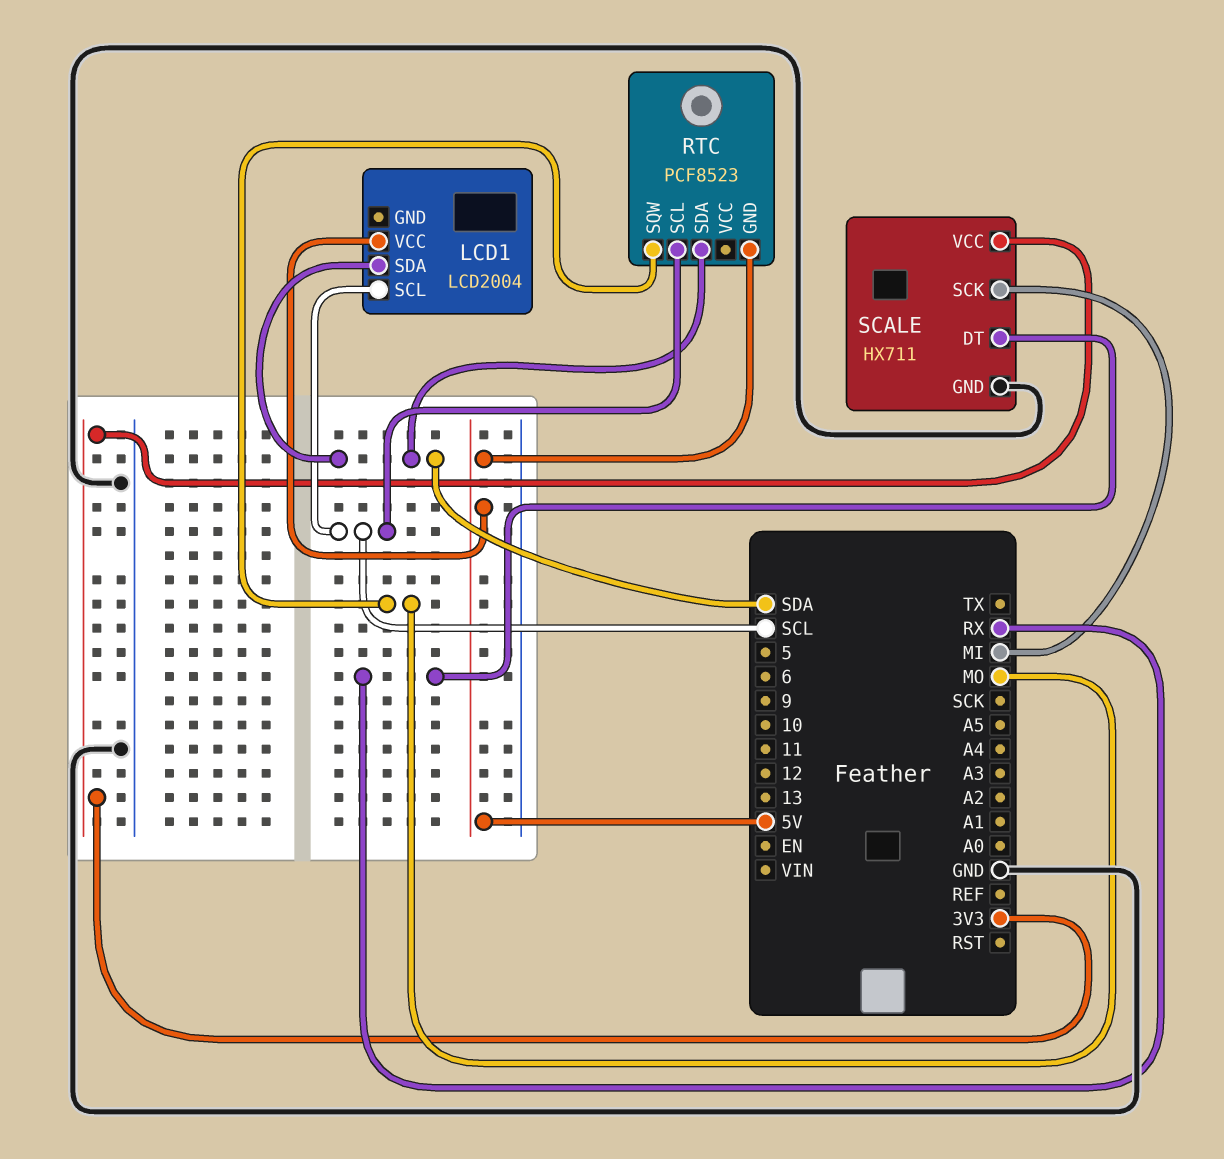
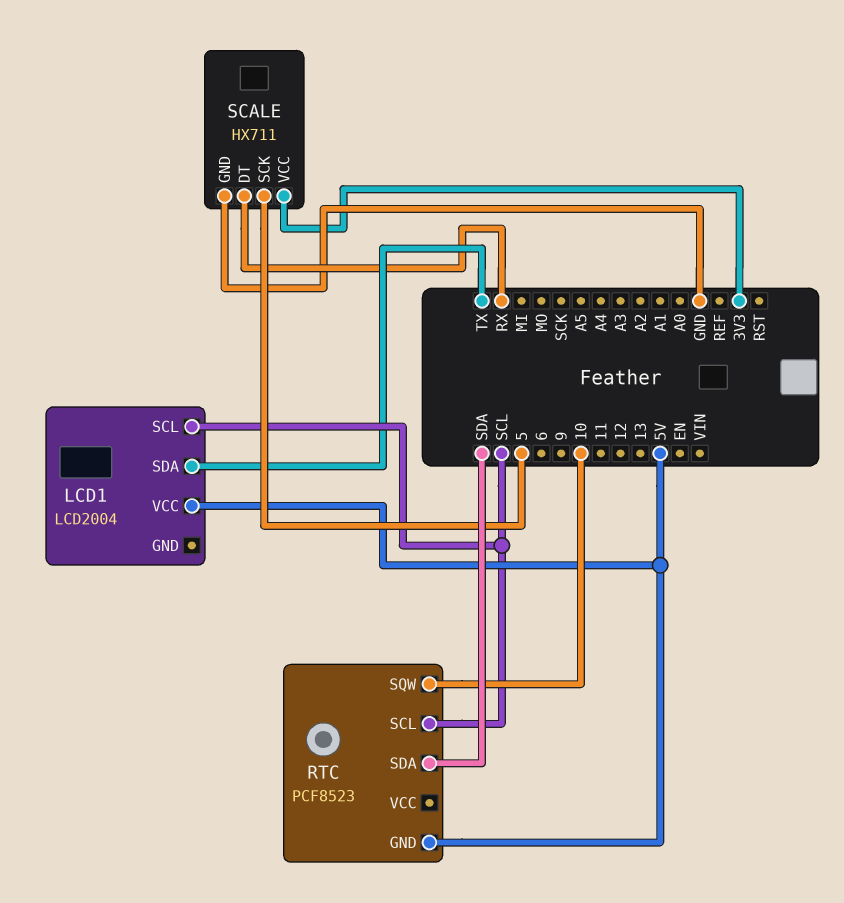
LCD1 pin SDA: SDA -> TX
RTC pin SQW: MO -> 10
SCALE pin SCK: MI -> 5

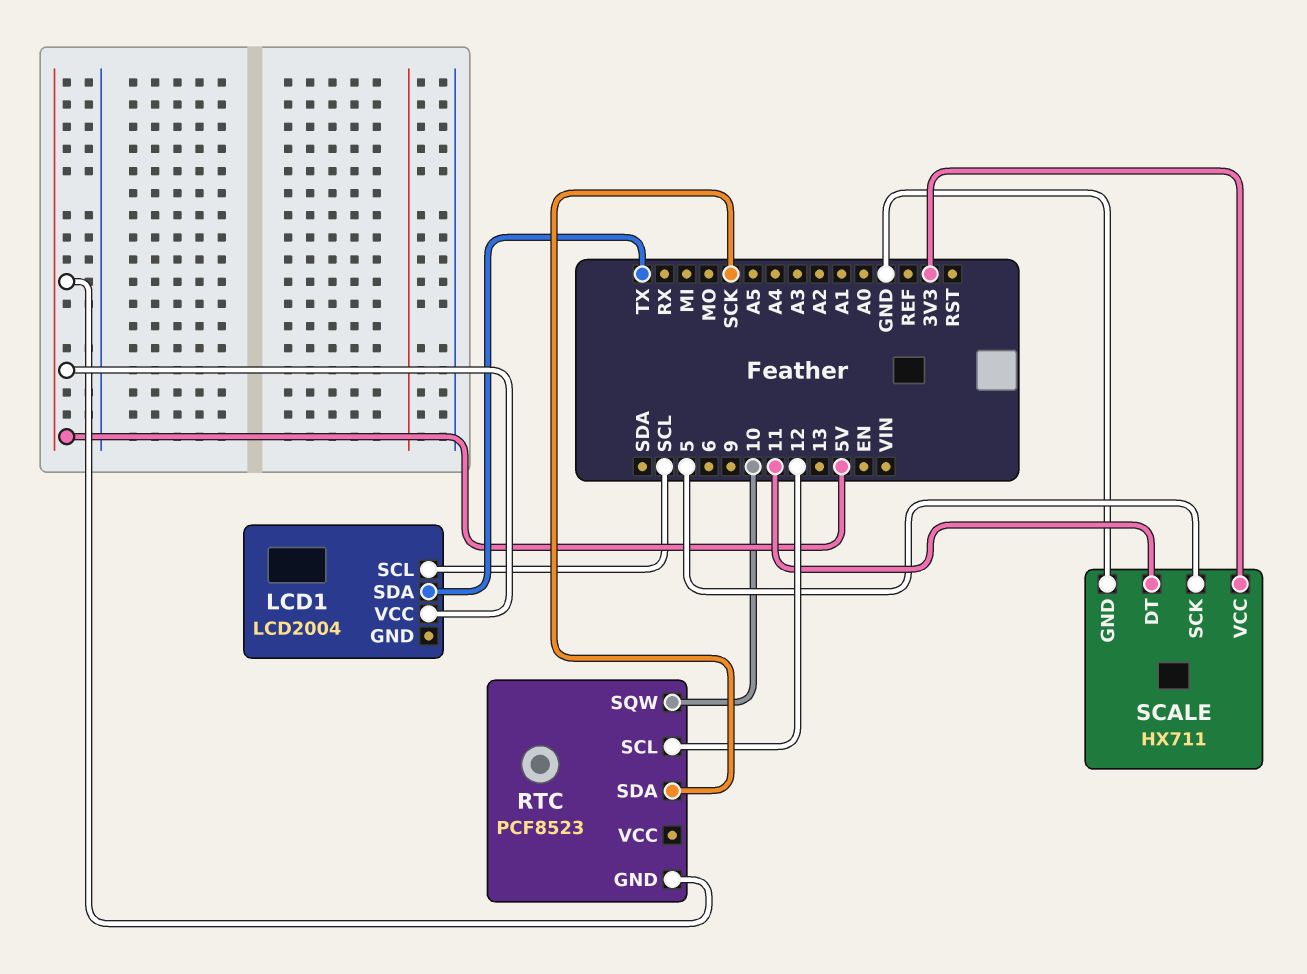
RTC pin SCL: SCL -> 12
RTC pin SDA: SDA -> SCK
SCALE pin DT: RX -> 11

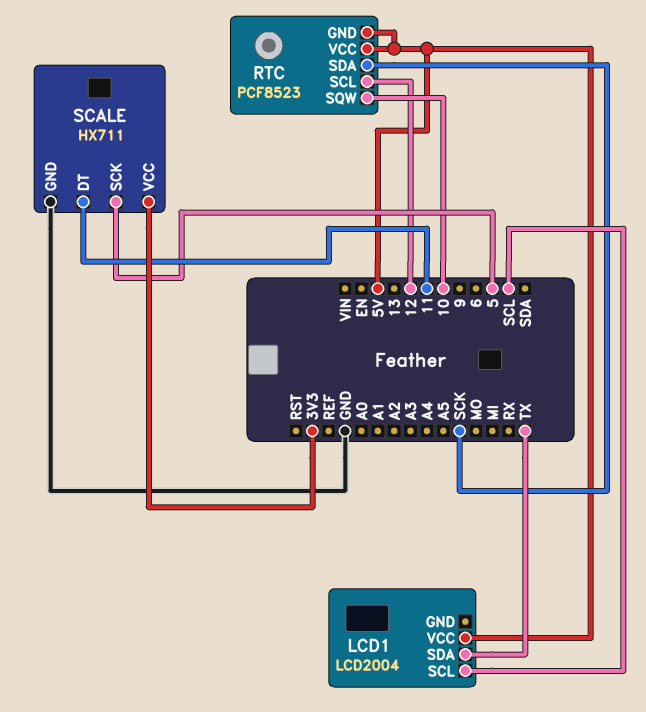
RTC pin VCC: none -> 5V

